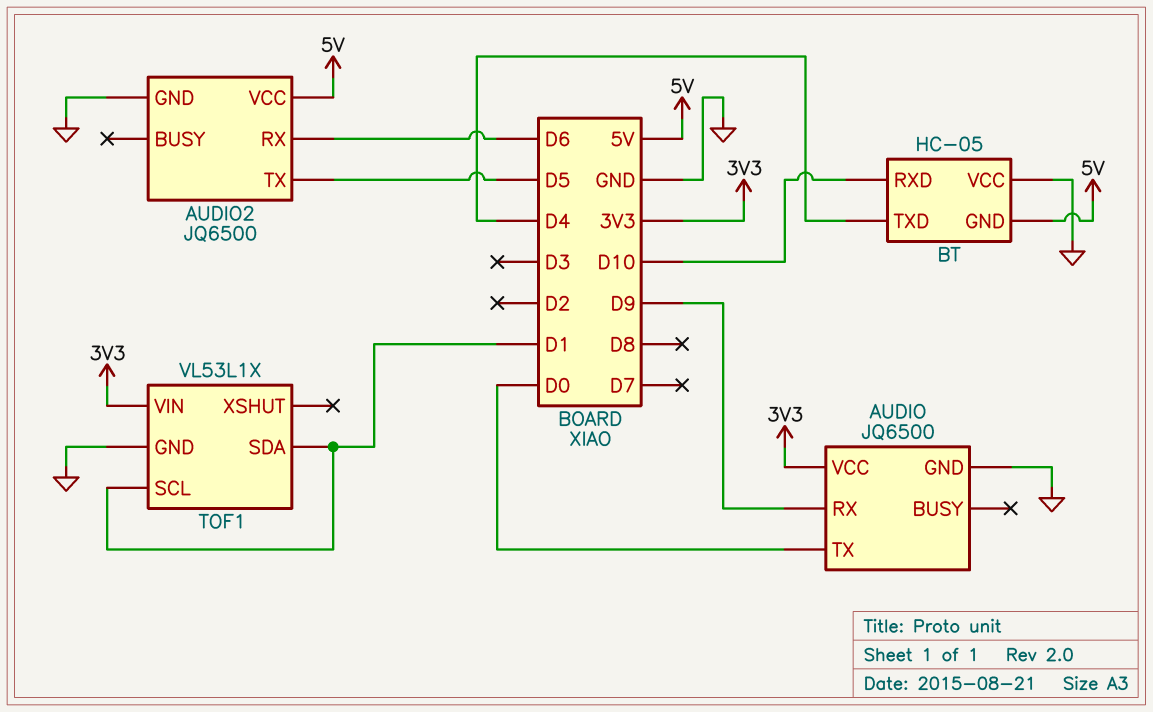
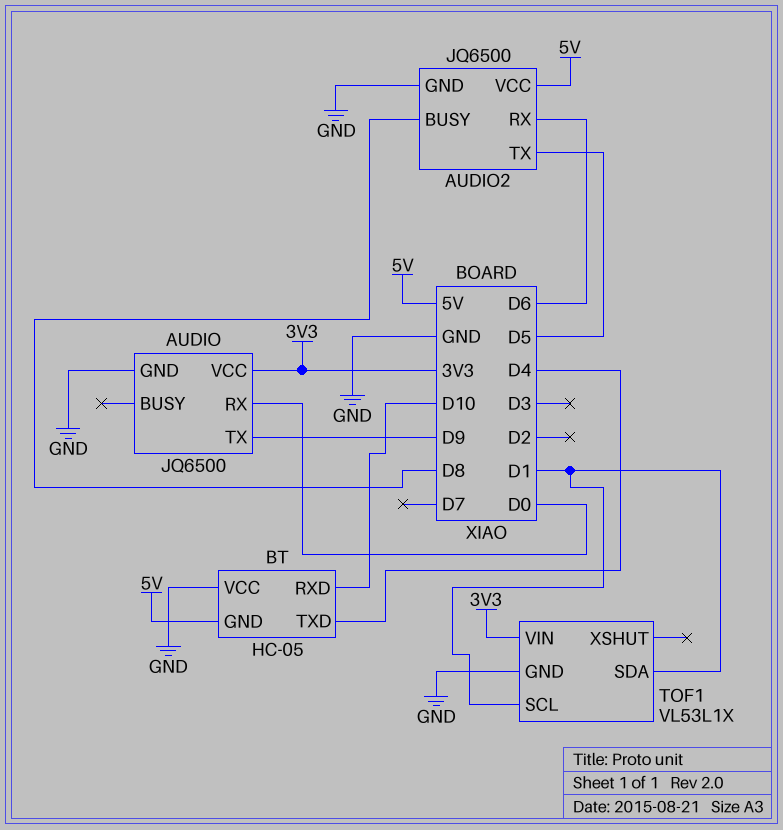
AUDIO pin RX: D9 -> D0
AUDIO pin TX: D0 -> D9
AUDIO2 pin BUSY: none -> D8

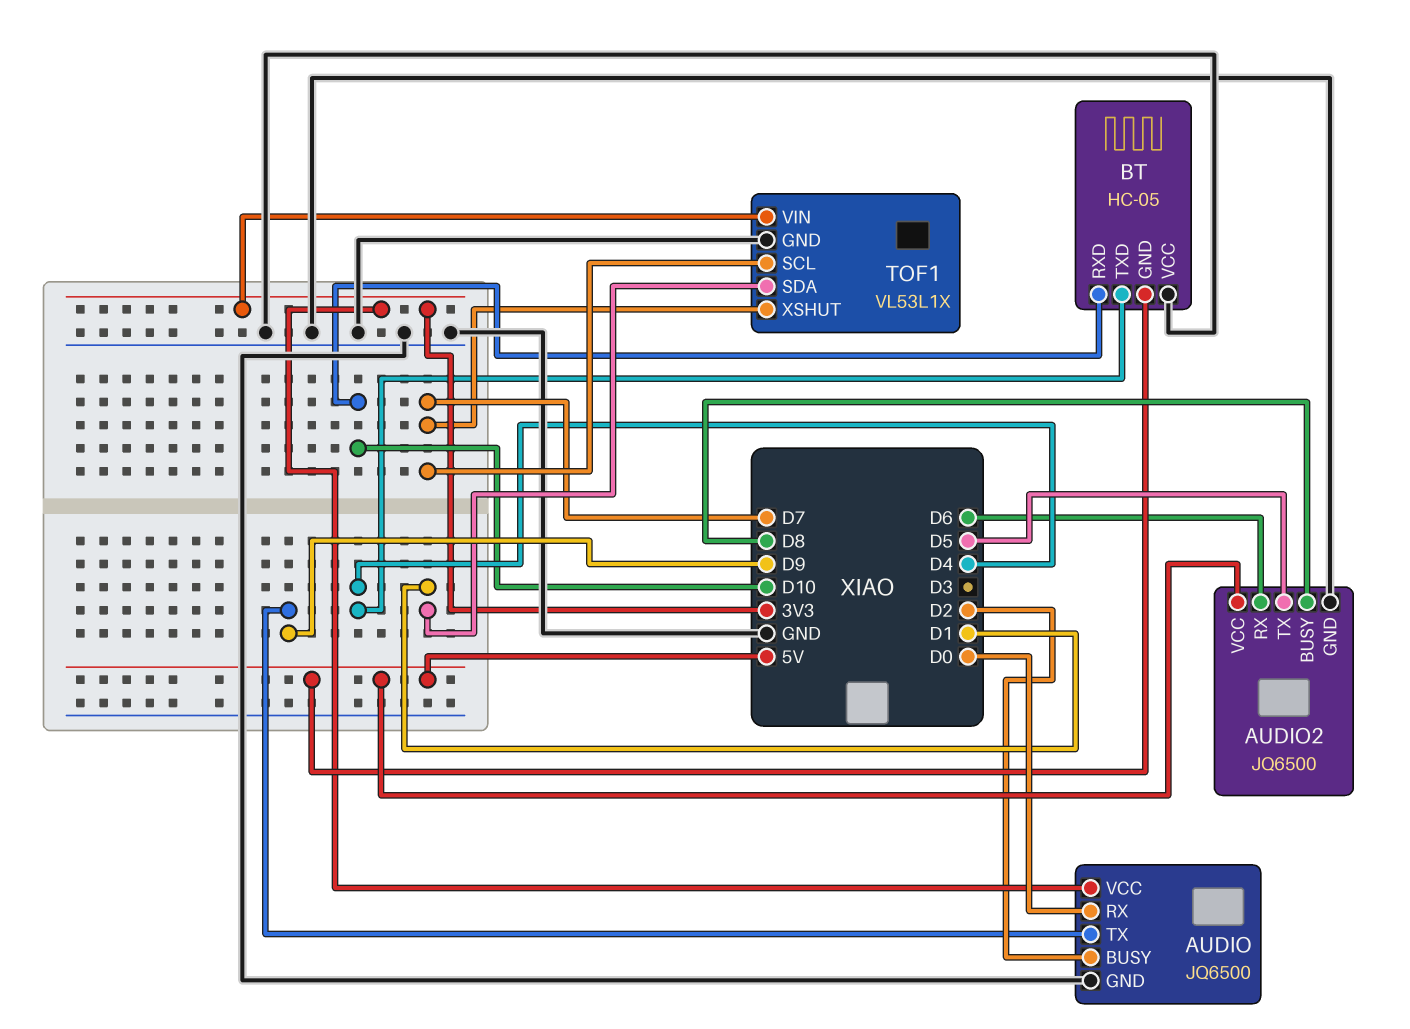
AUDIO pin BUSY: none -> D2
TOF1 pin SCL: D1 -> D7
TOF1 pin XSHUT: none -> D7

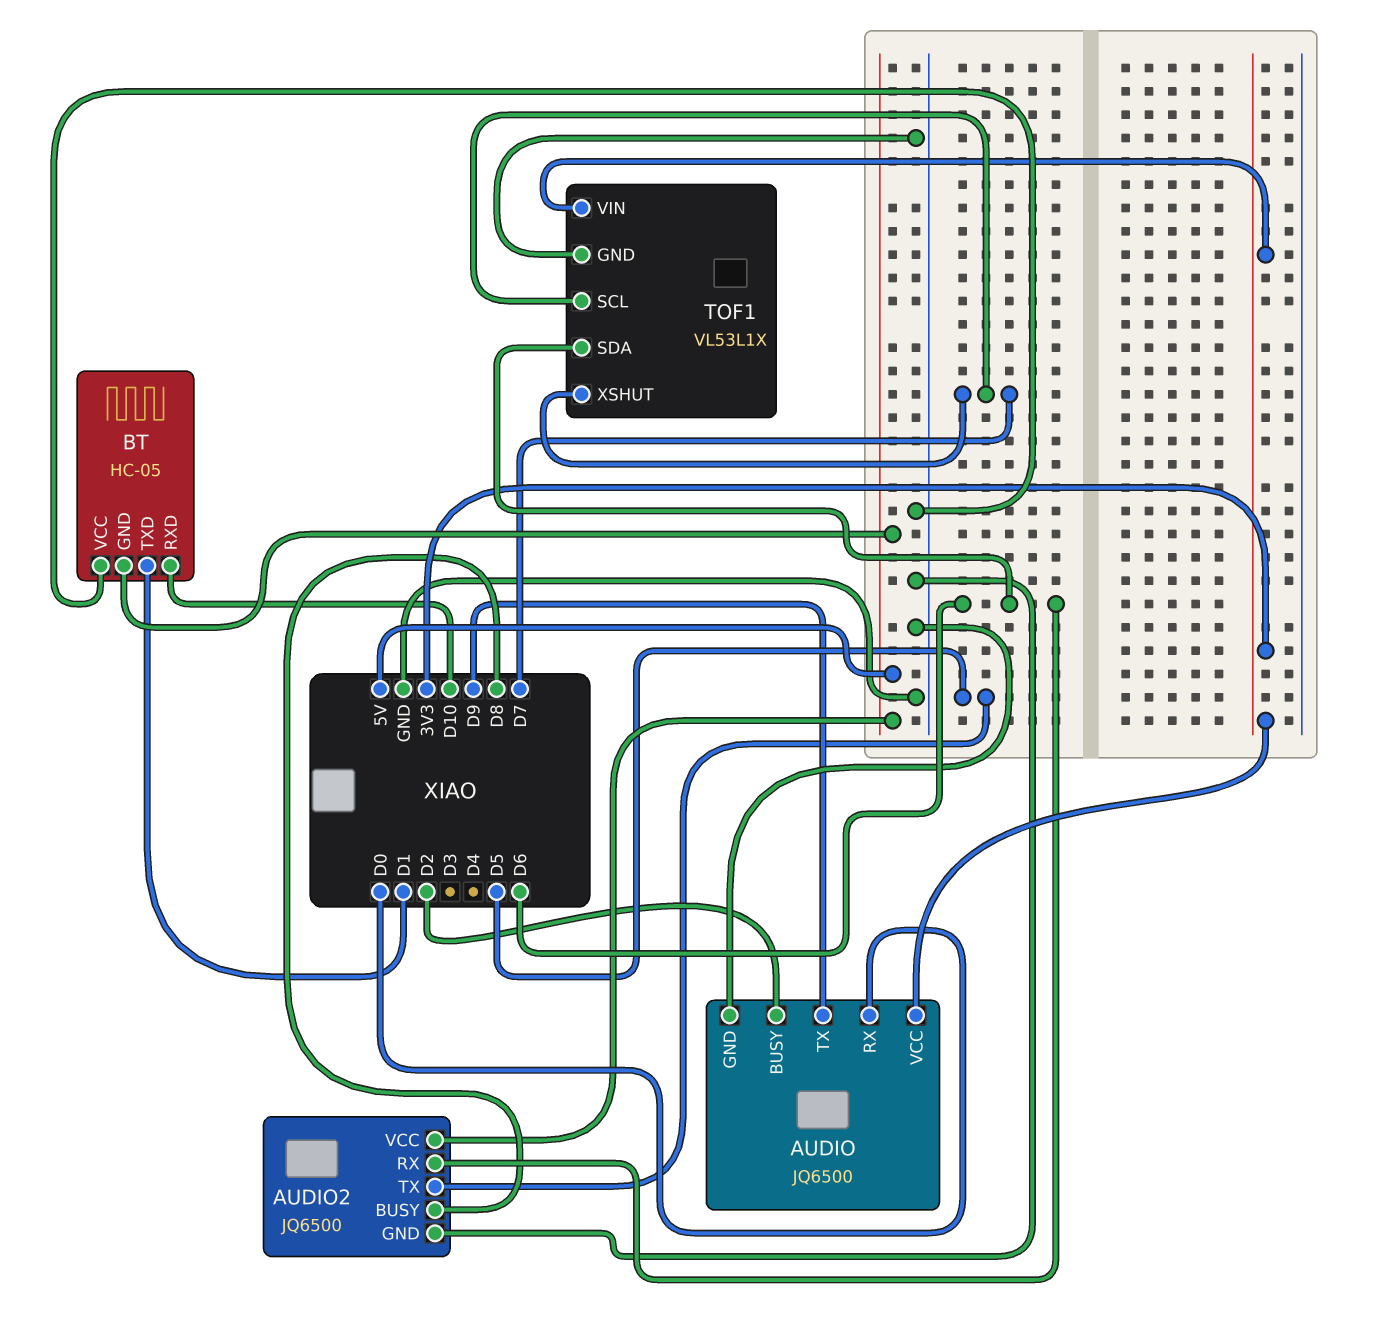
BT pin TXD: D4 -> D1
TOF1 pin SDA: D1 -> D6

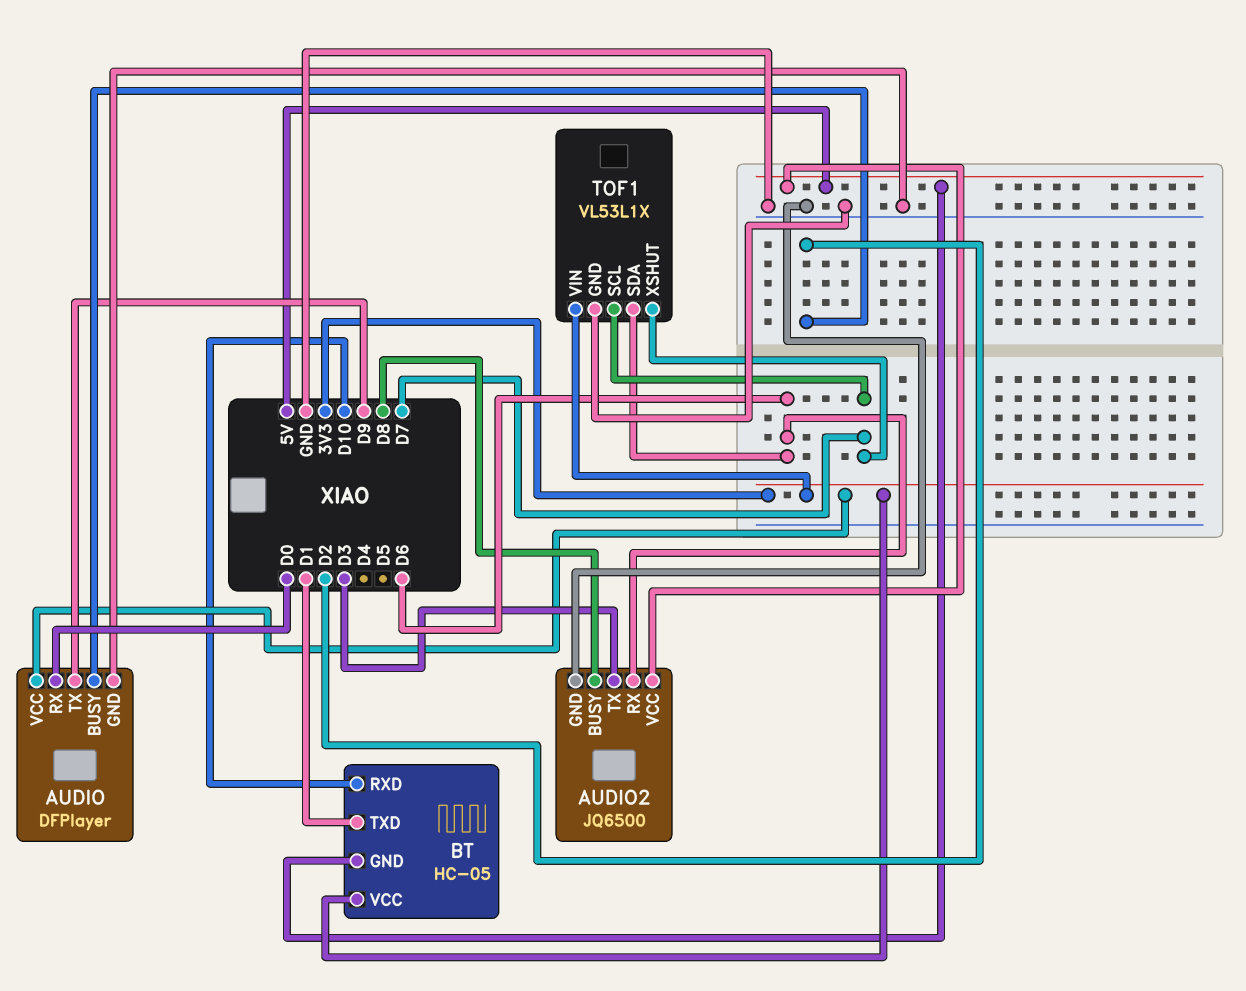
AUDIO: JQ6500 -> DFPlayer
AUDIO2 pin TX: D5 -> D3
BT pin VCC: GND -> 3V3

